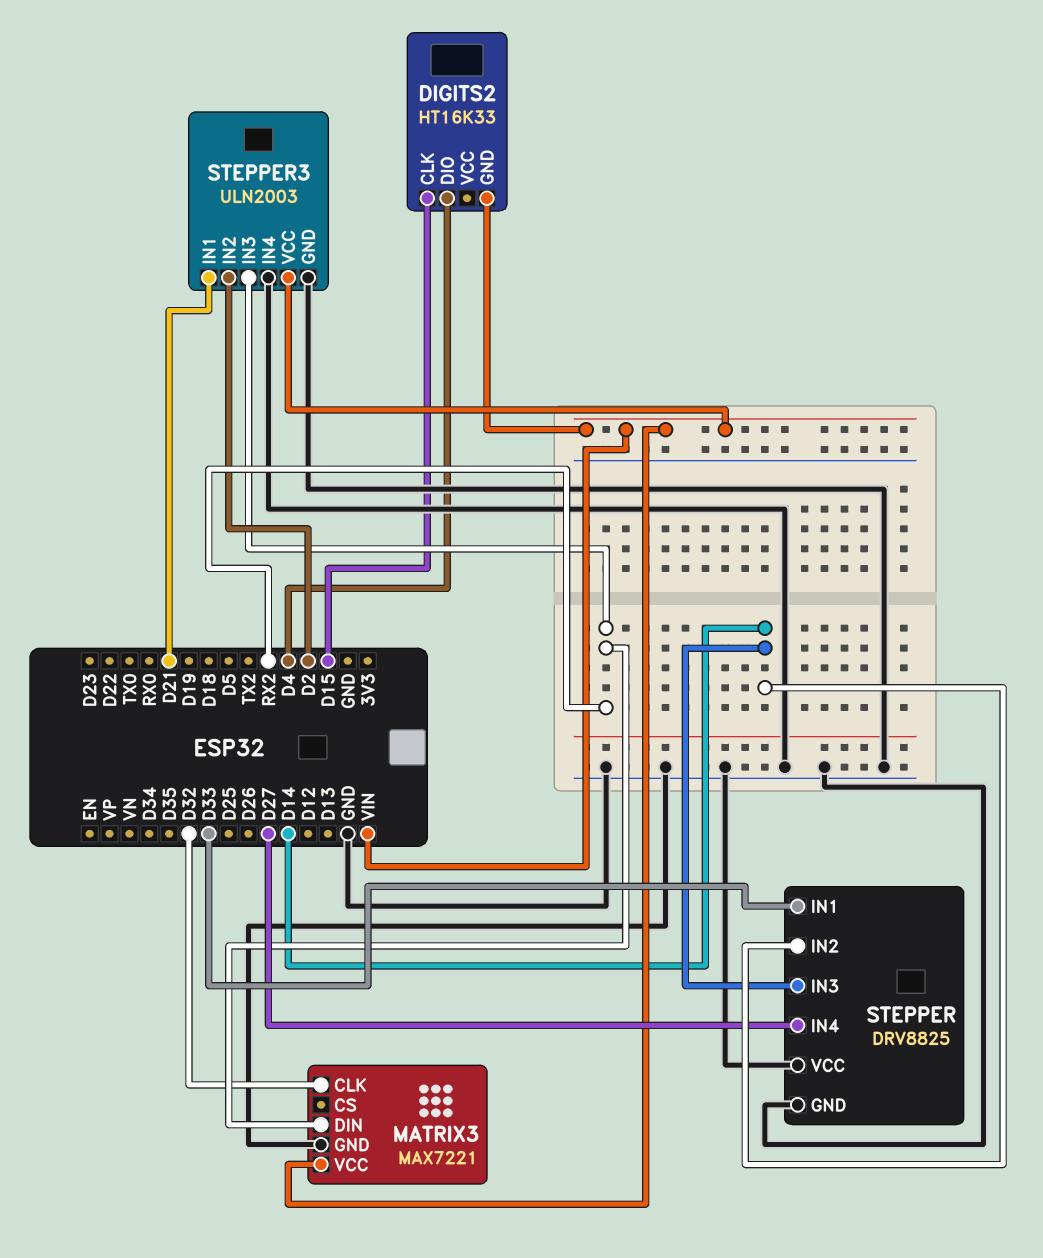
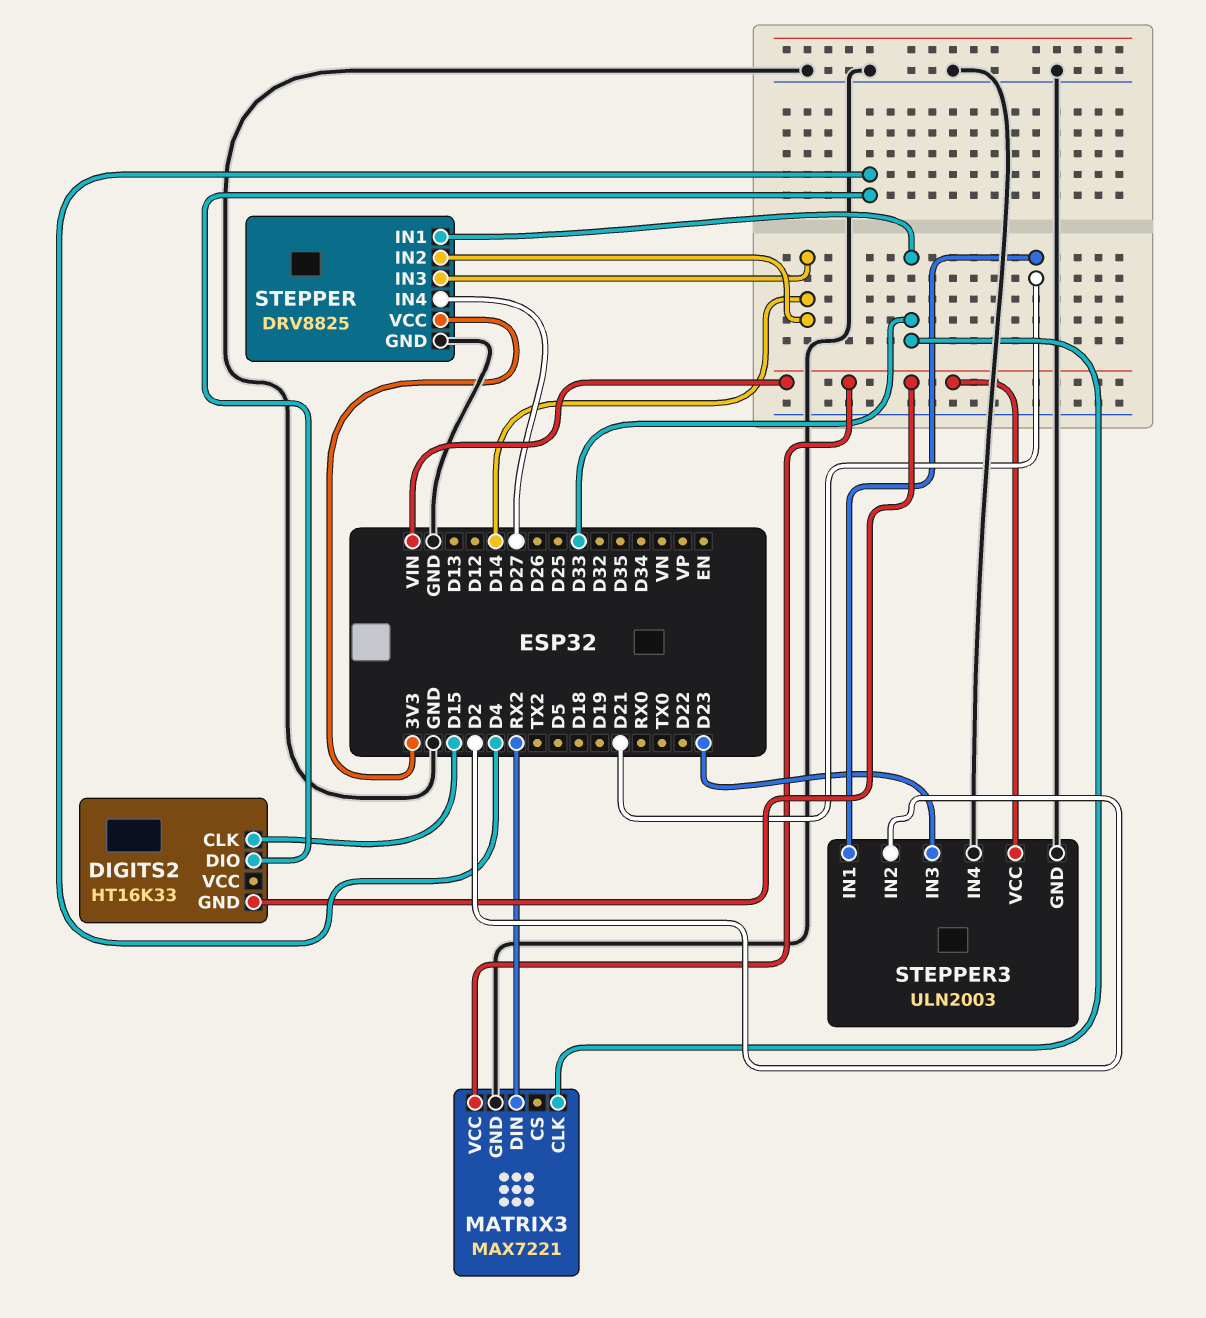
MATRIX3 pin CLK: D32 -> D33
STEPPER pin VCC: GND -> 3V3
STEPPER3 pin IN3: RX2 -> D23

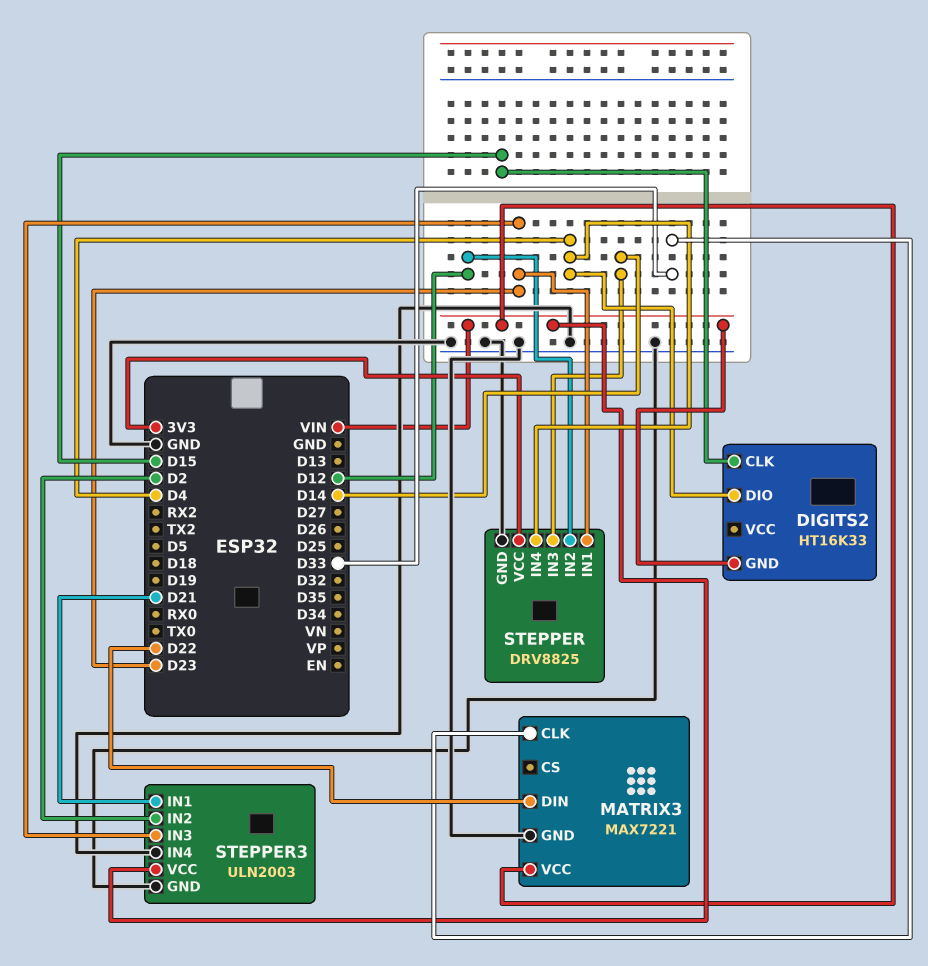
MATRIX3 pin DIN: RX2 -> D22
STEPPER pin IN1: D33 -> D23
STEPPER pin IN2: D14 -> D12
STEPPER pin IN4: D27 -> D4

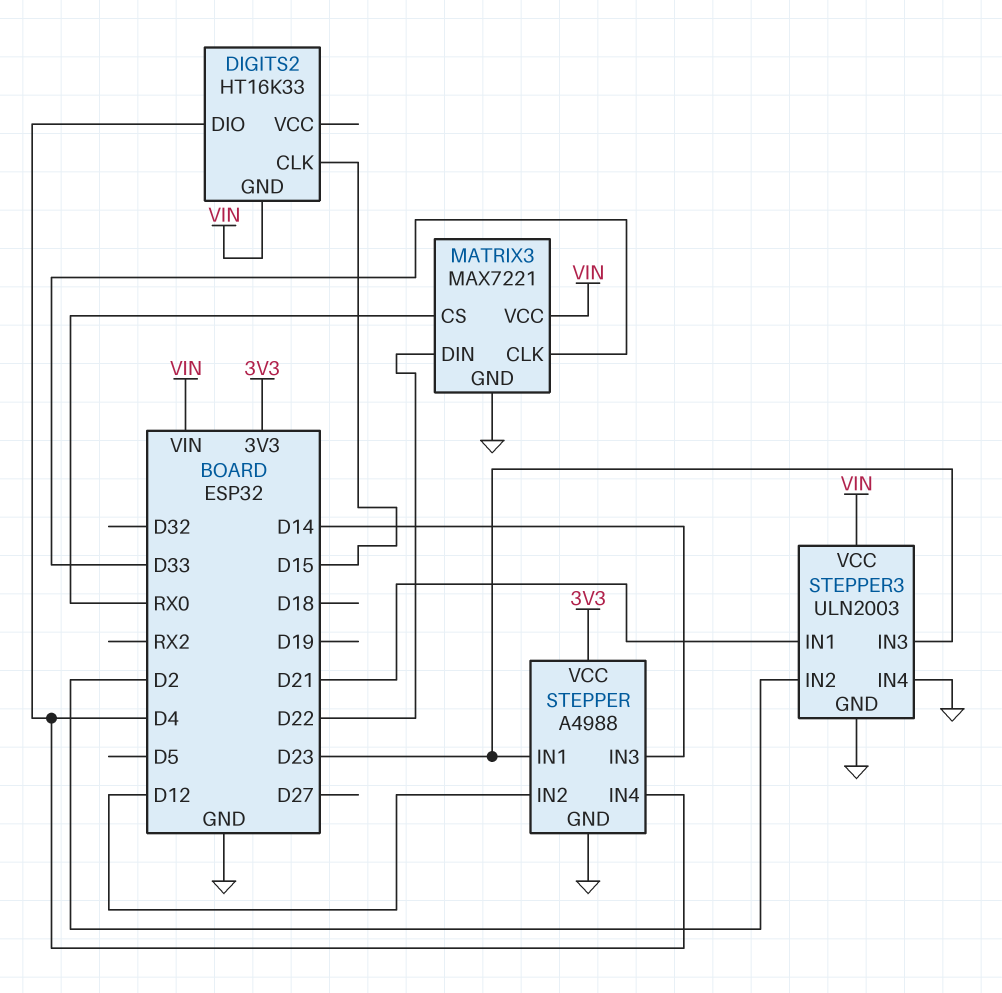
MATRIX3 pin CS: none -> RX0
STEPPER: DRV8825 -> A4988

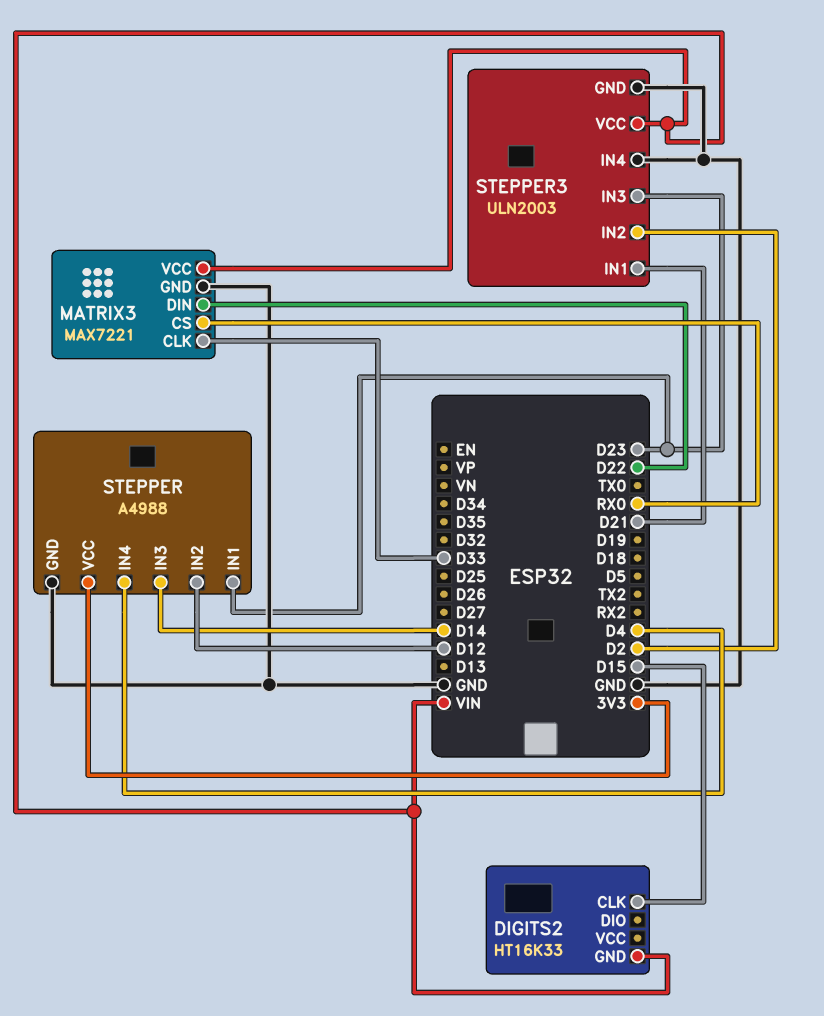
DIGITS2 pin DIO: D4 -> none

